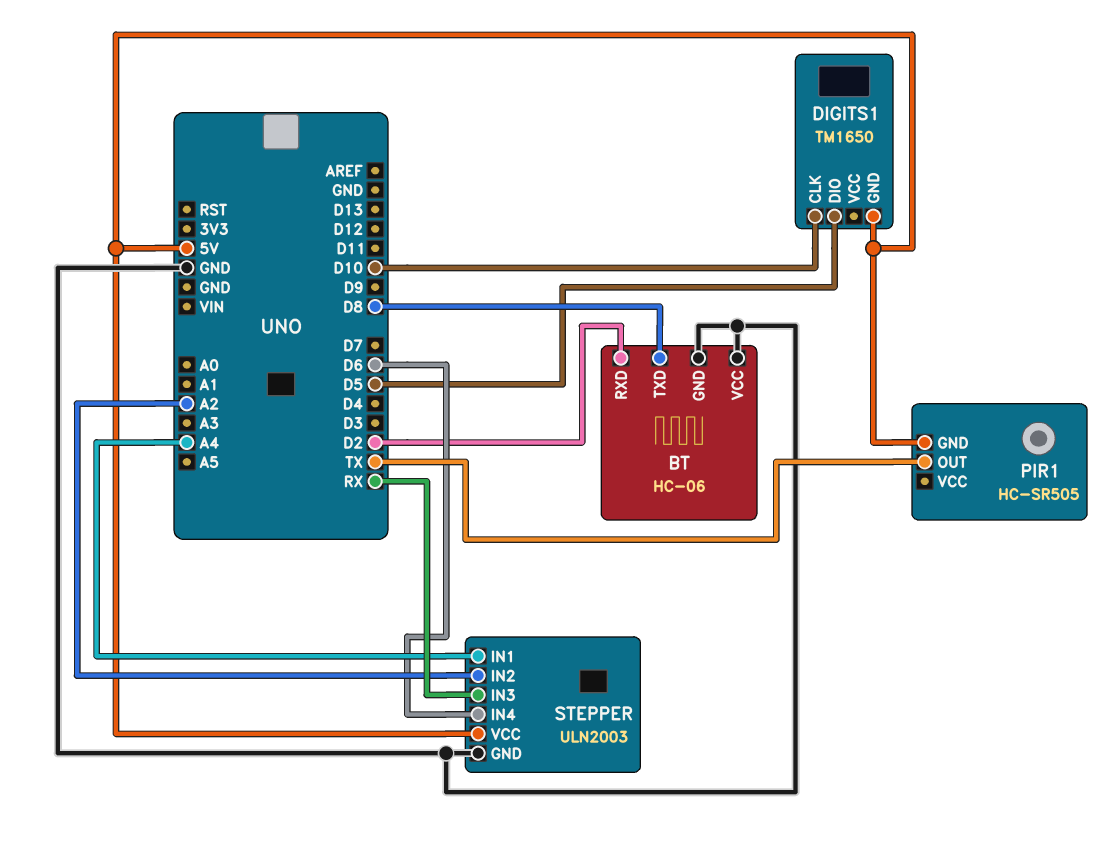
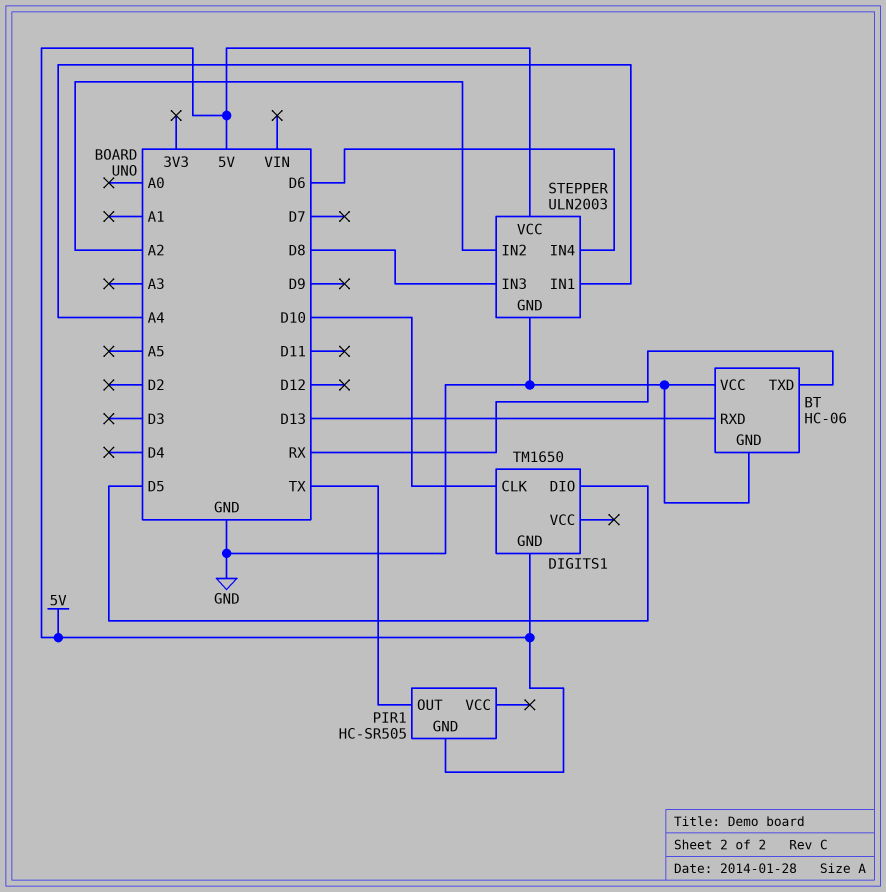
BT pin RXD: D2 -> D13
BT pin TXD: D8 -> RX
STEPPER pin IN3: RX -> D8

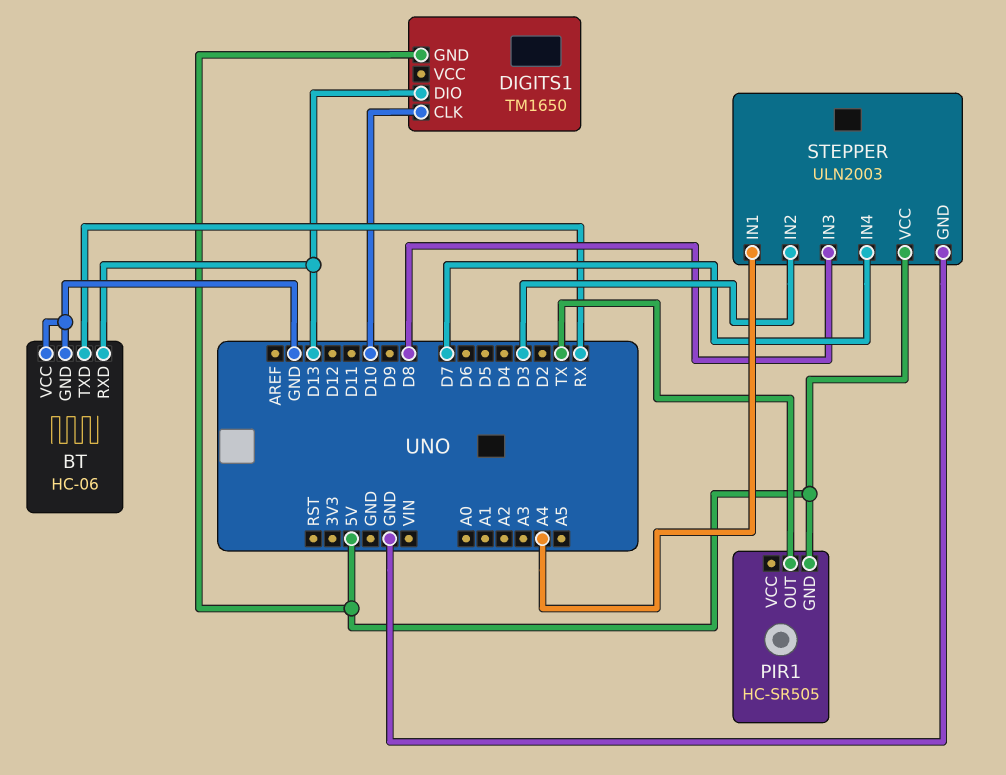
DIGITS1 pin DIO: D5 -> D13
STEPPER pin IN2: A2 -> D3
STEPPER pin IN4: D6 -> D7

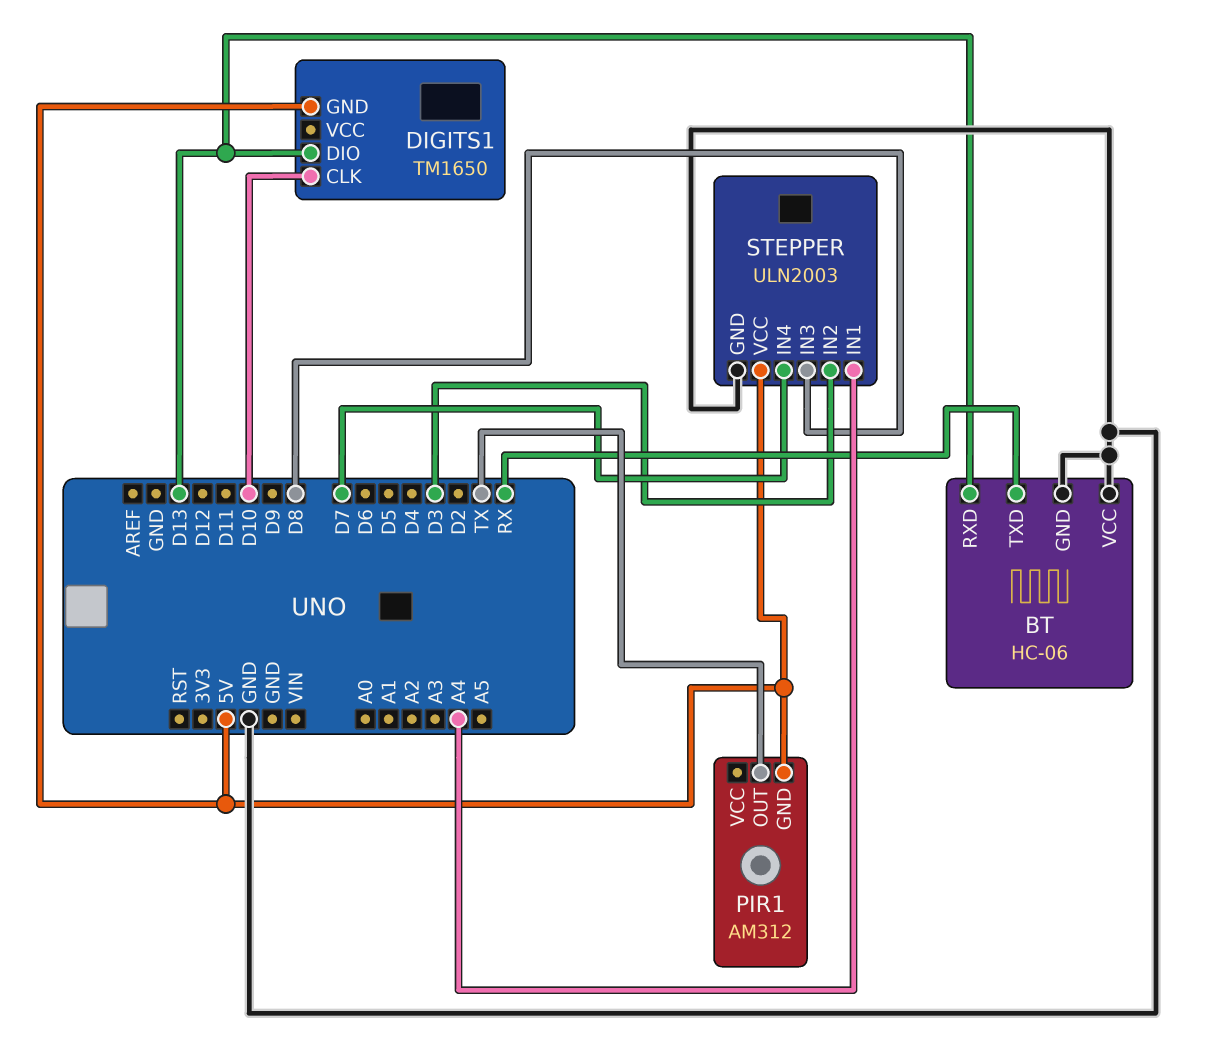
PIR1: HC-SR505 -> AM312

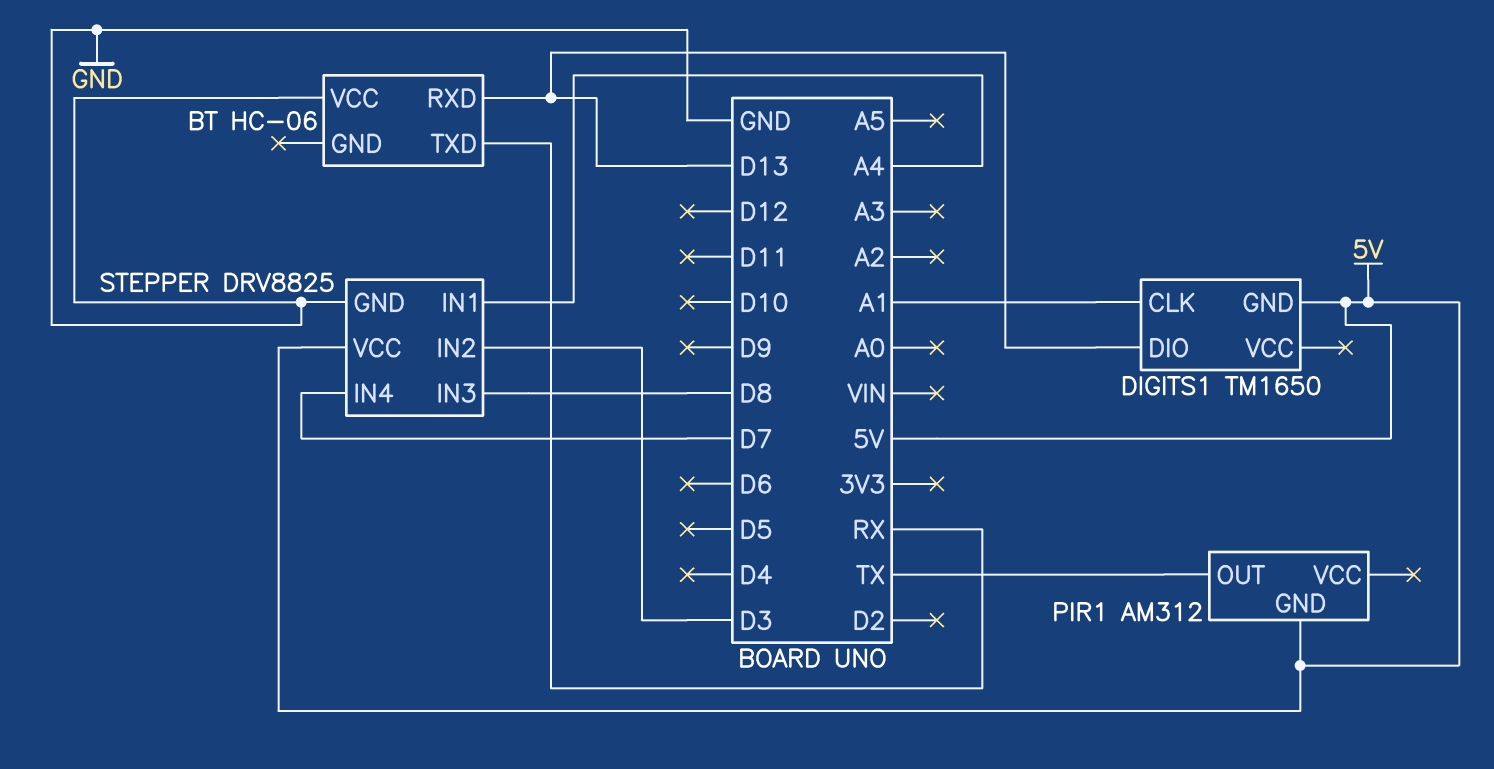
BT pin GND: GND -> none
DIGITS1 pin CLK: D10 -> A1
STEPPER: ULN2003 -> DRV8825

